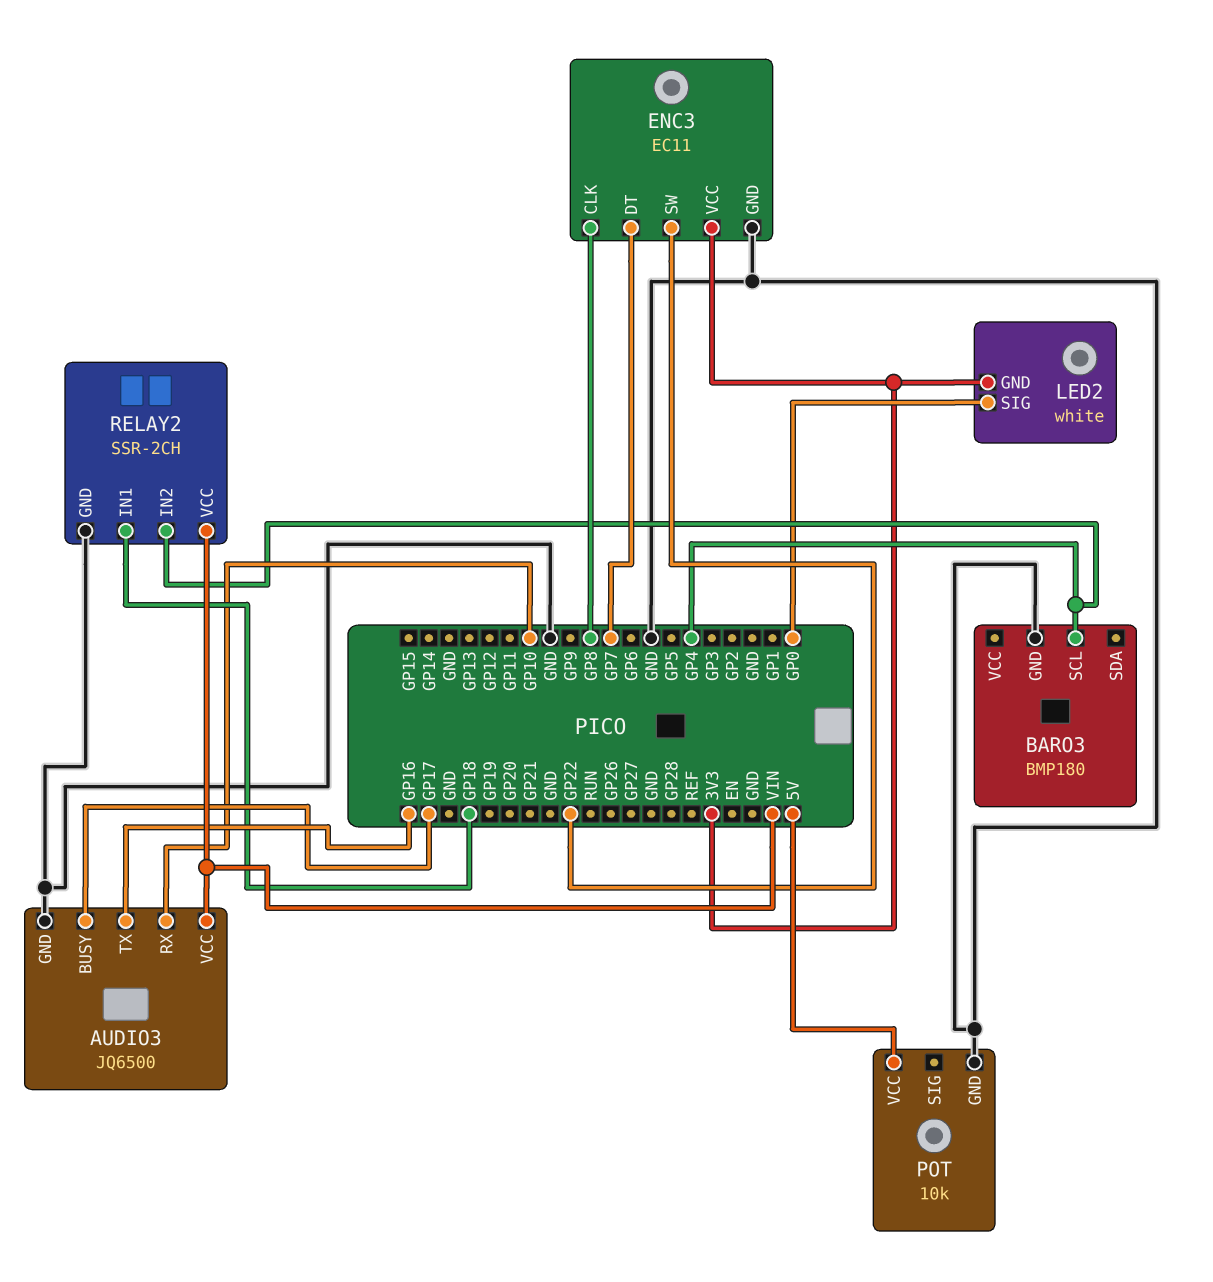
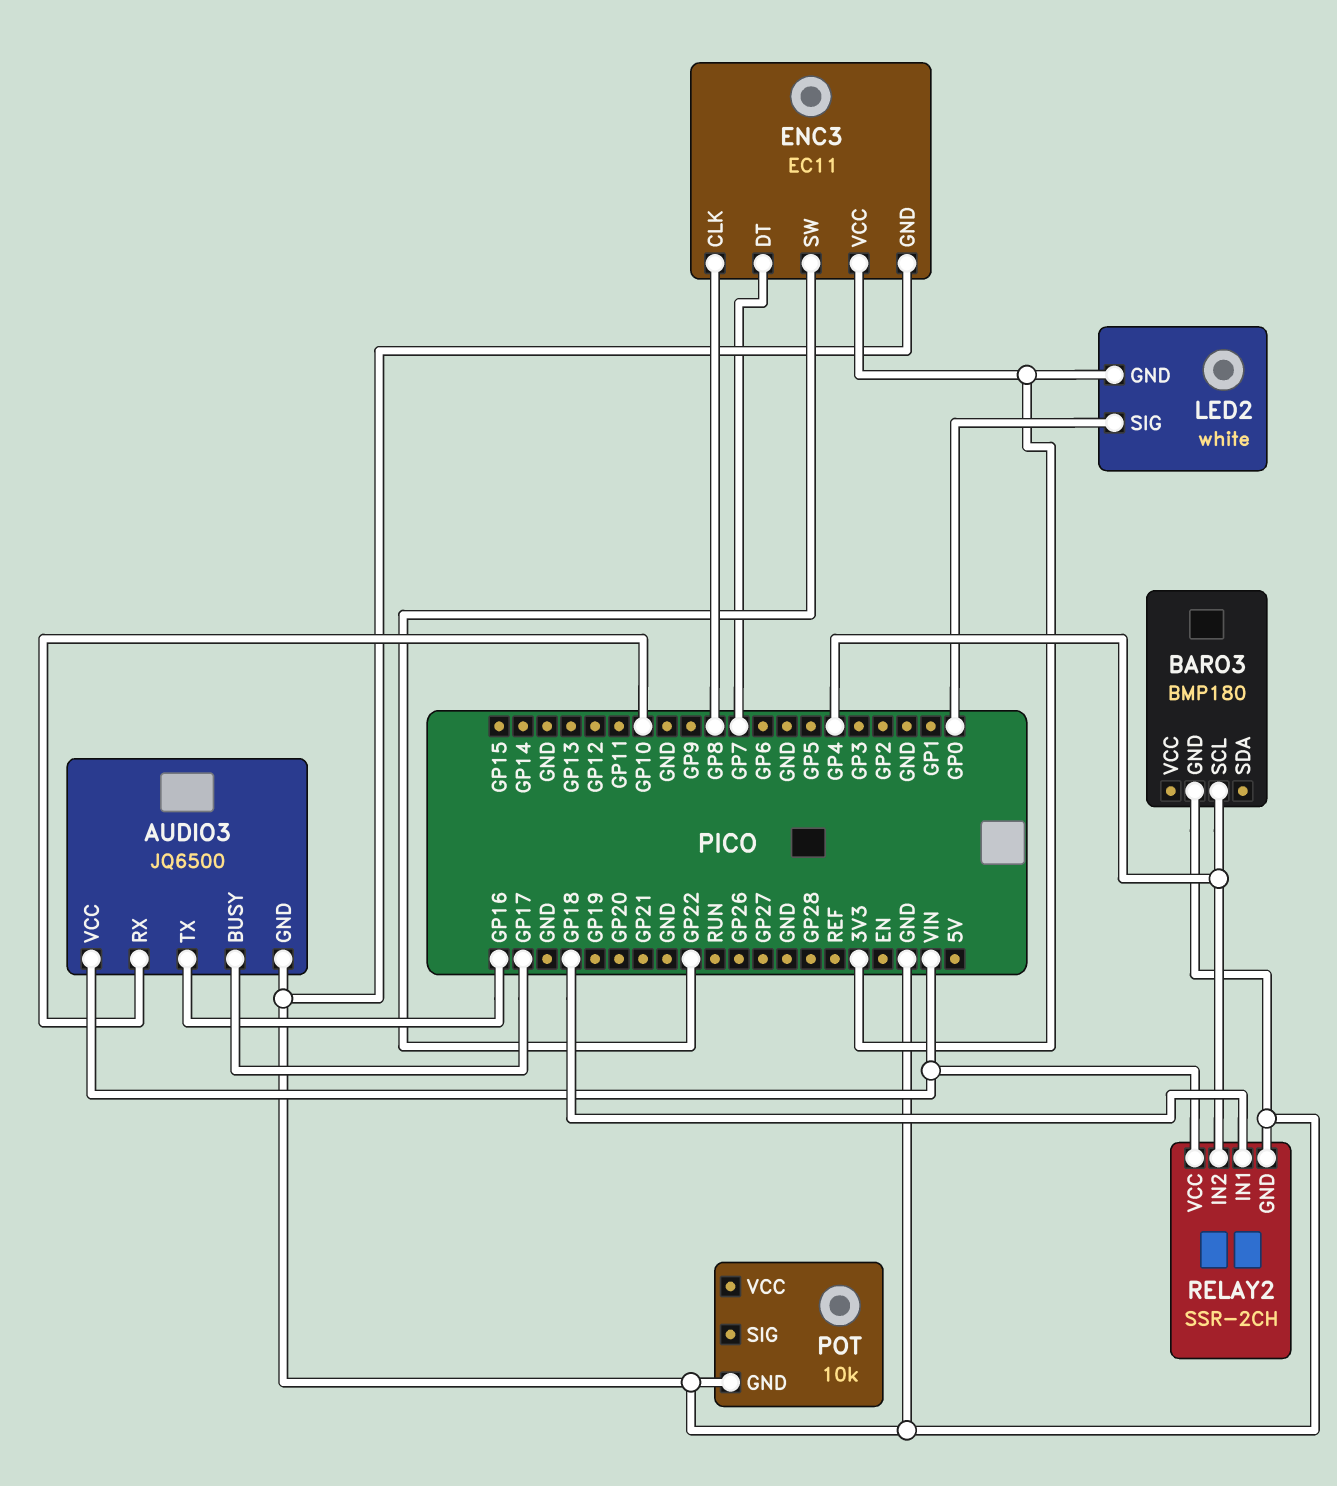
POT pin VCC: 5V -> none

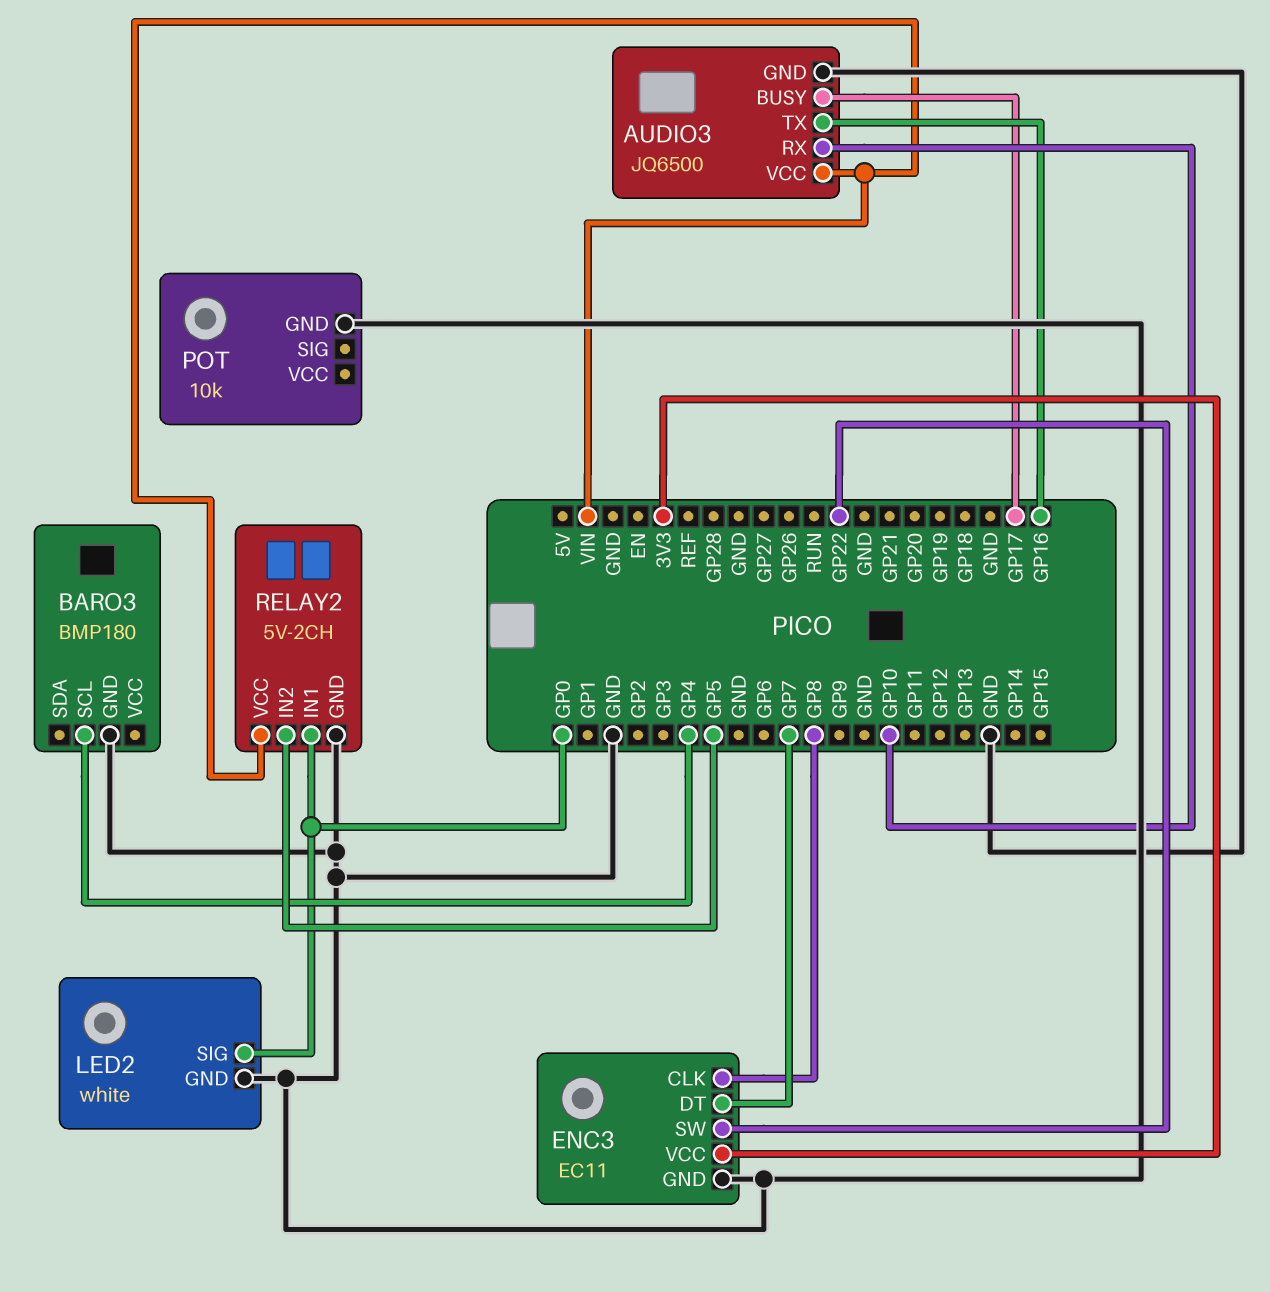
LED2 pin GND: 3V3 -> GND
RELAY2: SSR-2CH -> 5V-2CH
RELAY2 pin IN1: GP18 -> GP0
RELAY2 pin IN2: GP4 -> GP5

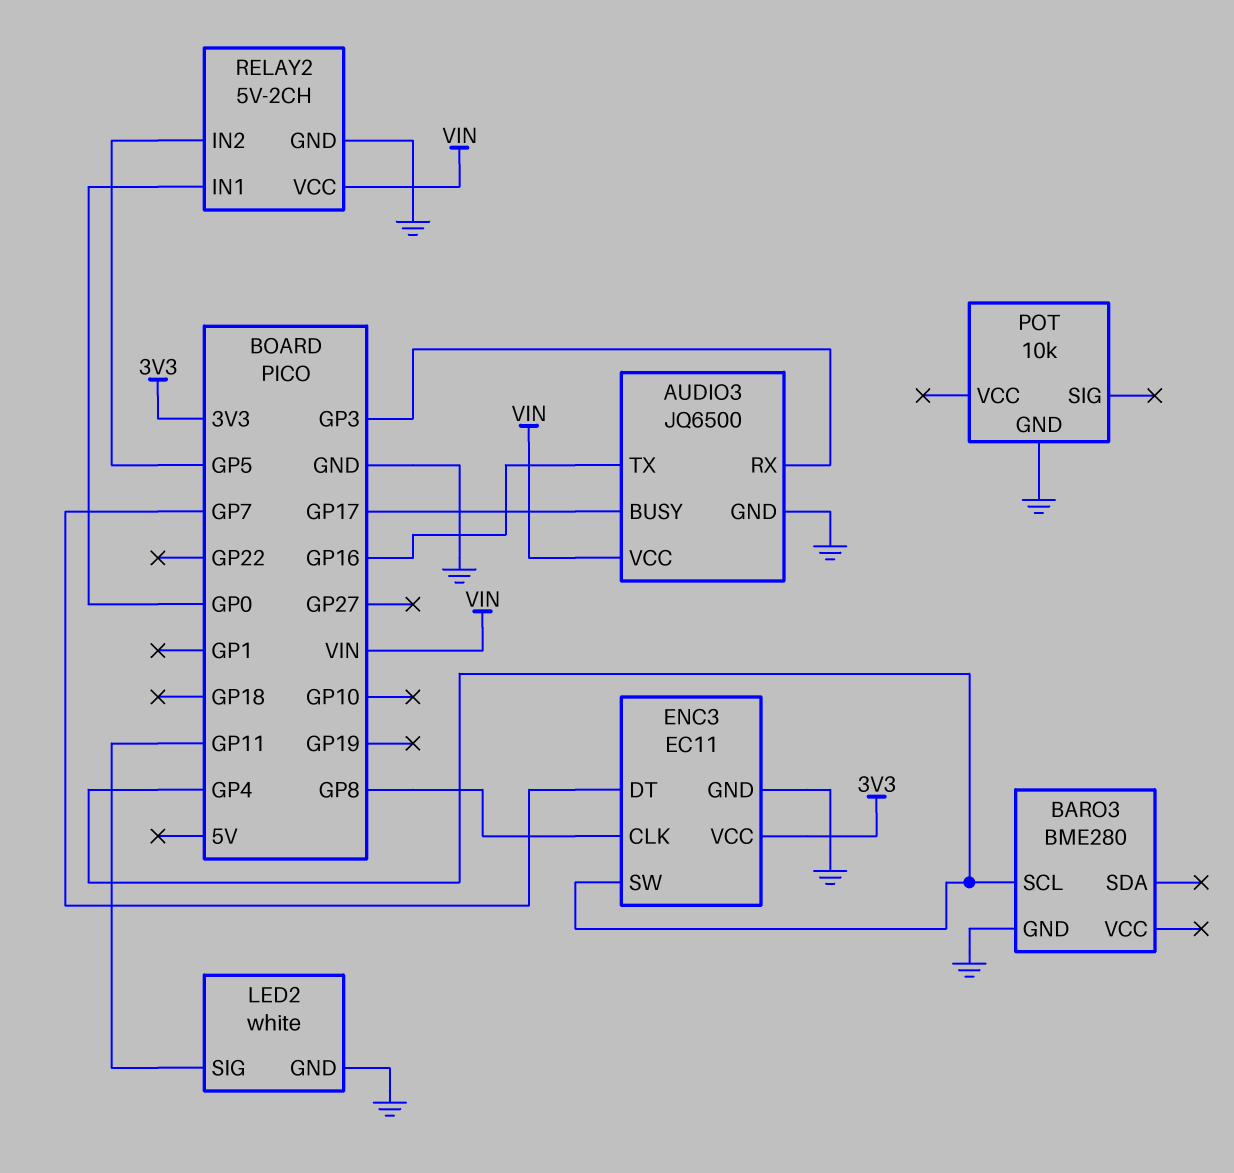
AUDIO3 pin RX: GP10 -> GP3
BARO3: BMP180 -> BME280
ENC3 pin SW: GP22 -> GP4
LED2 pin SIG: GP0 -> GP11

